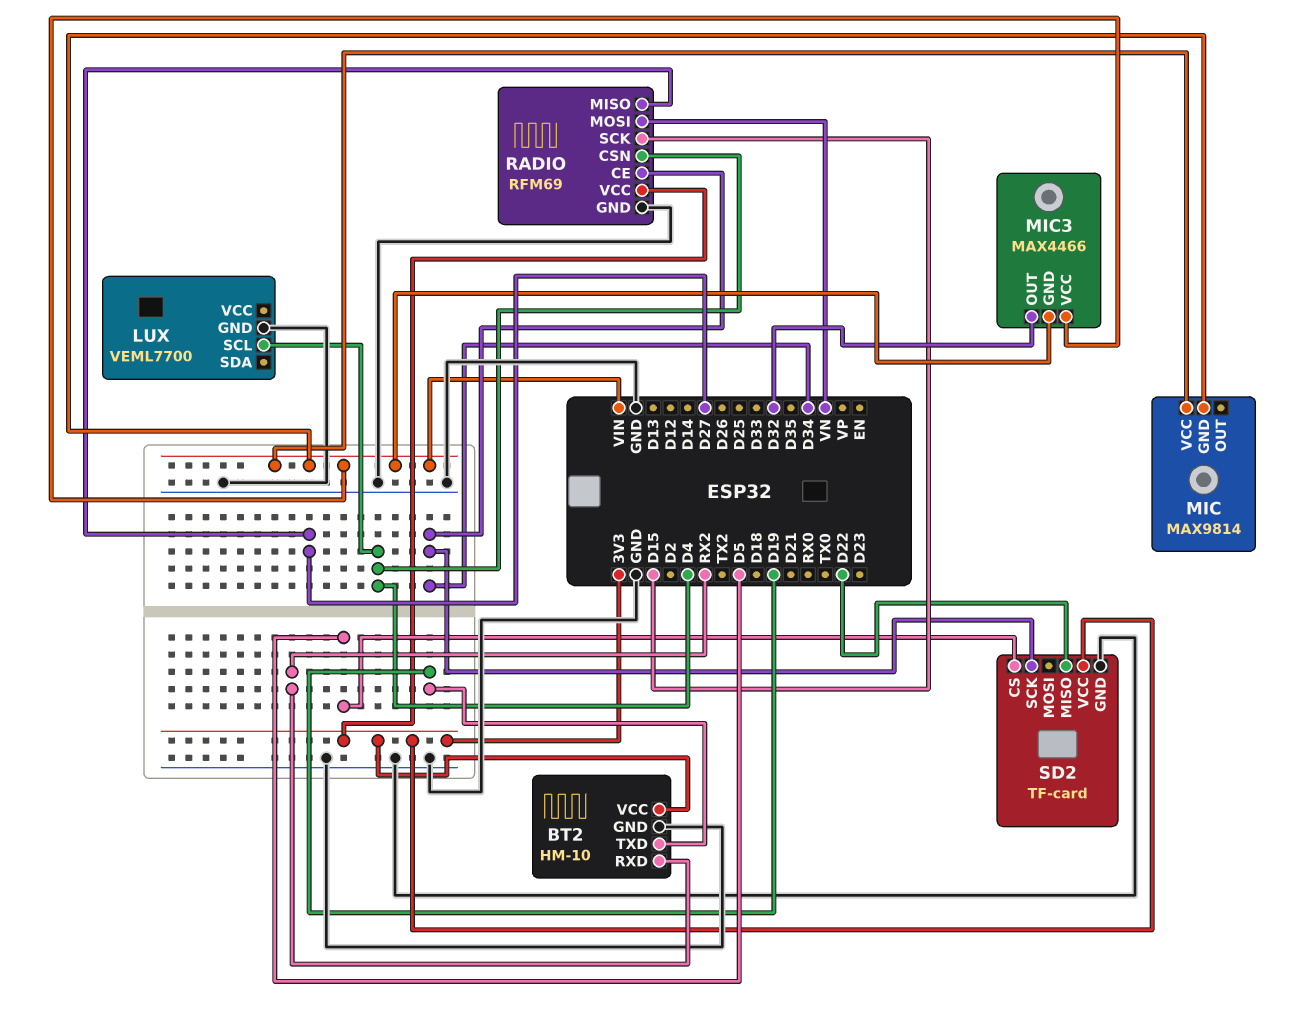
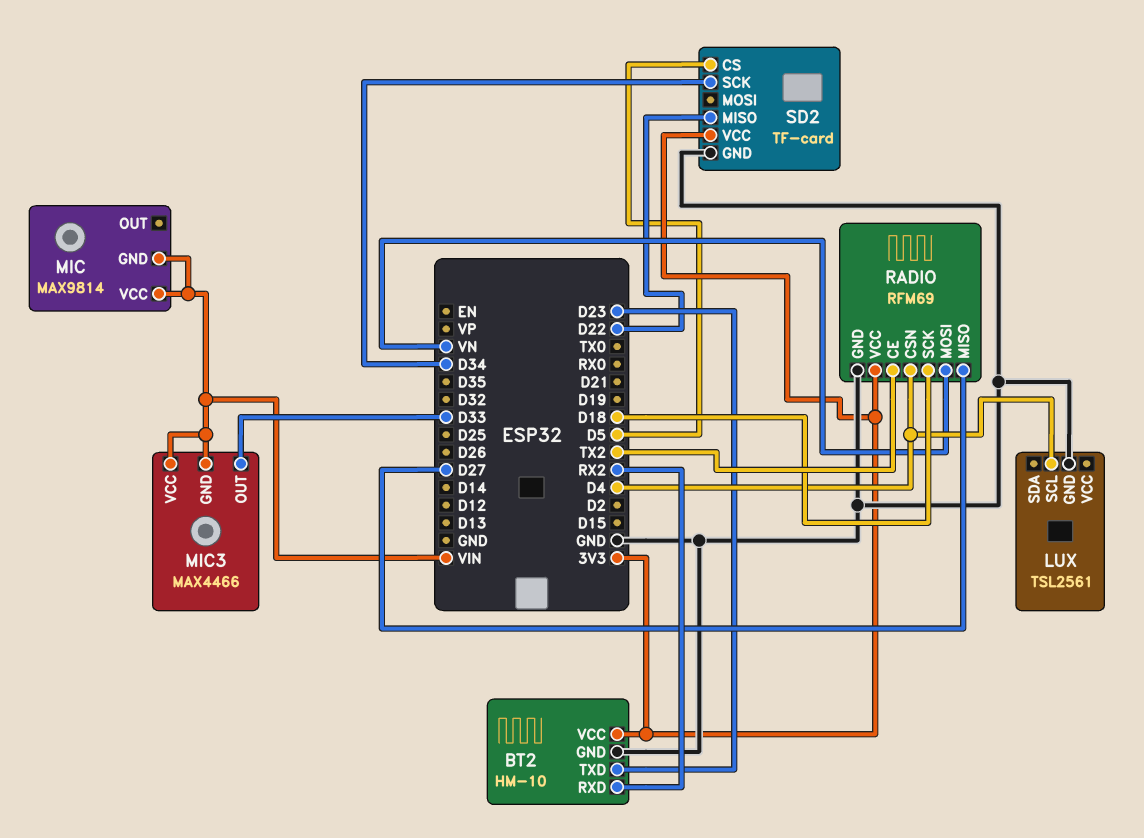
BT2 pin TXD: D19 -> D23
LUX: VEML7700 -> TSL2561
MIC3 pin OUT: D32 -> D33
RADIO pin CE: D34 -> TX2
RADIO pin SCK: D15 -> D18

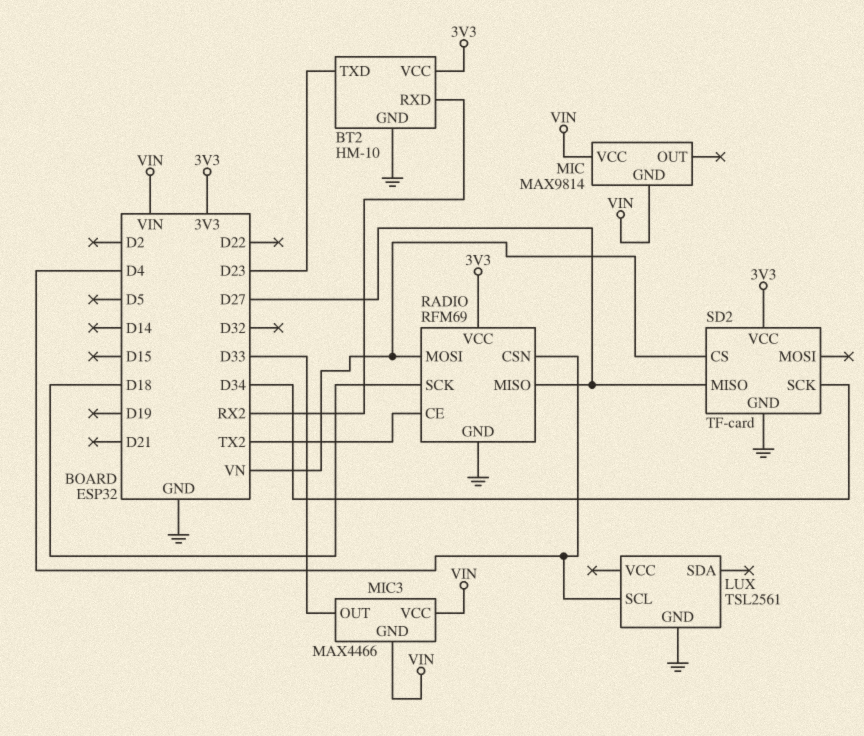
SD2 pin CS: D5 -> VN
SD2 pin MISO: D22 -> D27

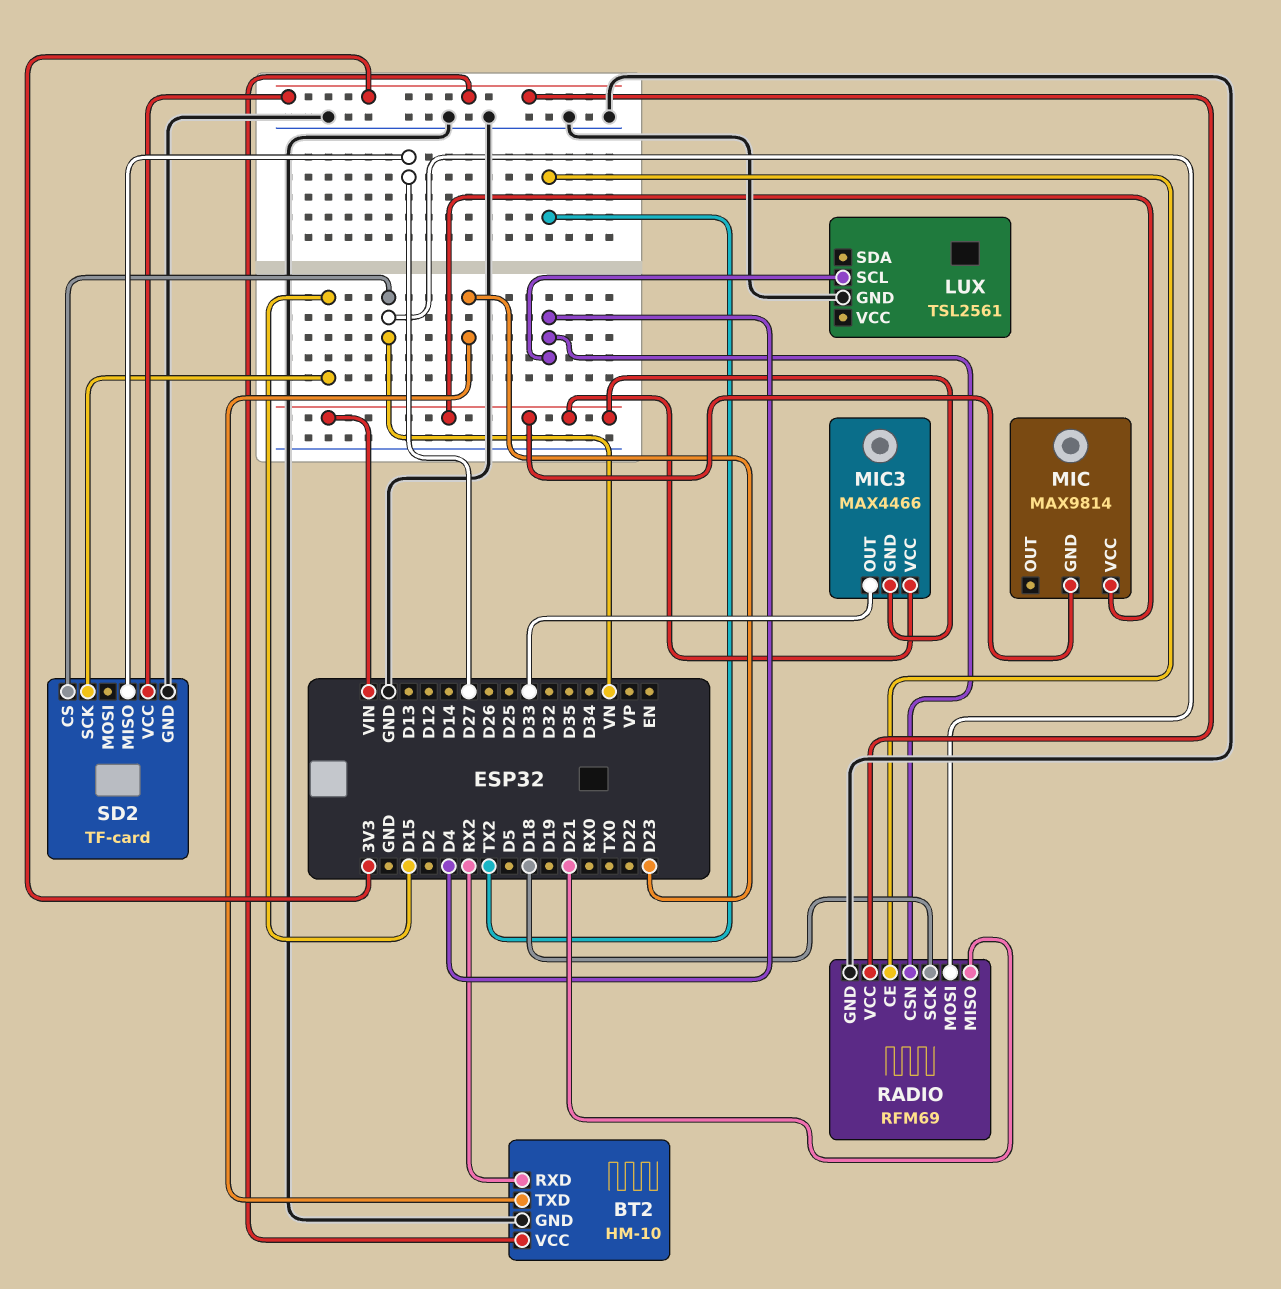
RADIO pin MISO: D27 -> D21
SD2 pin SCK: D34 -> D15

